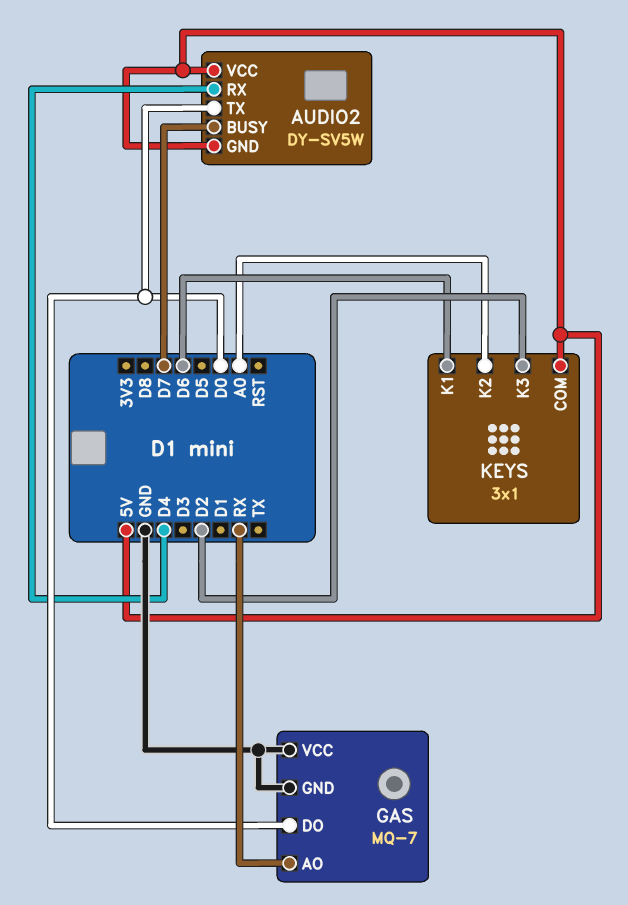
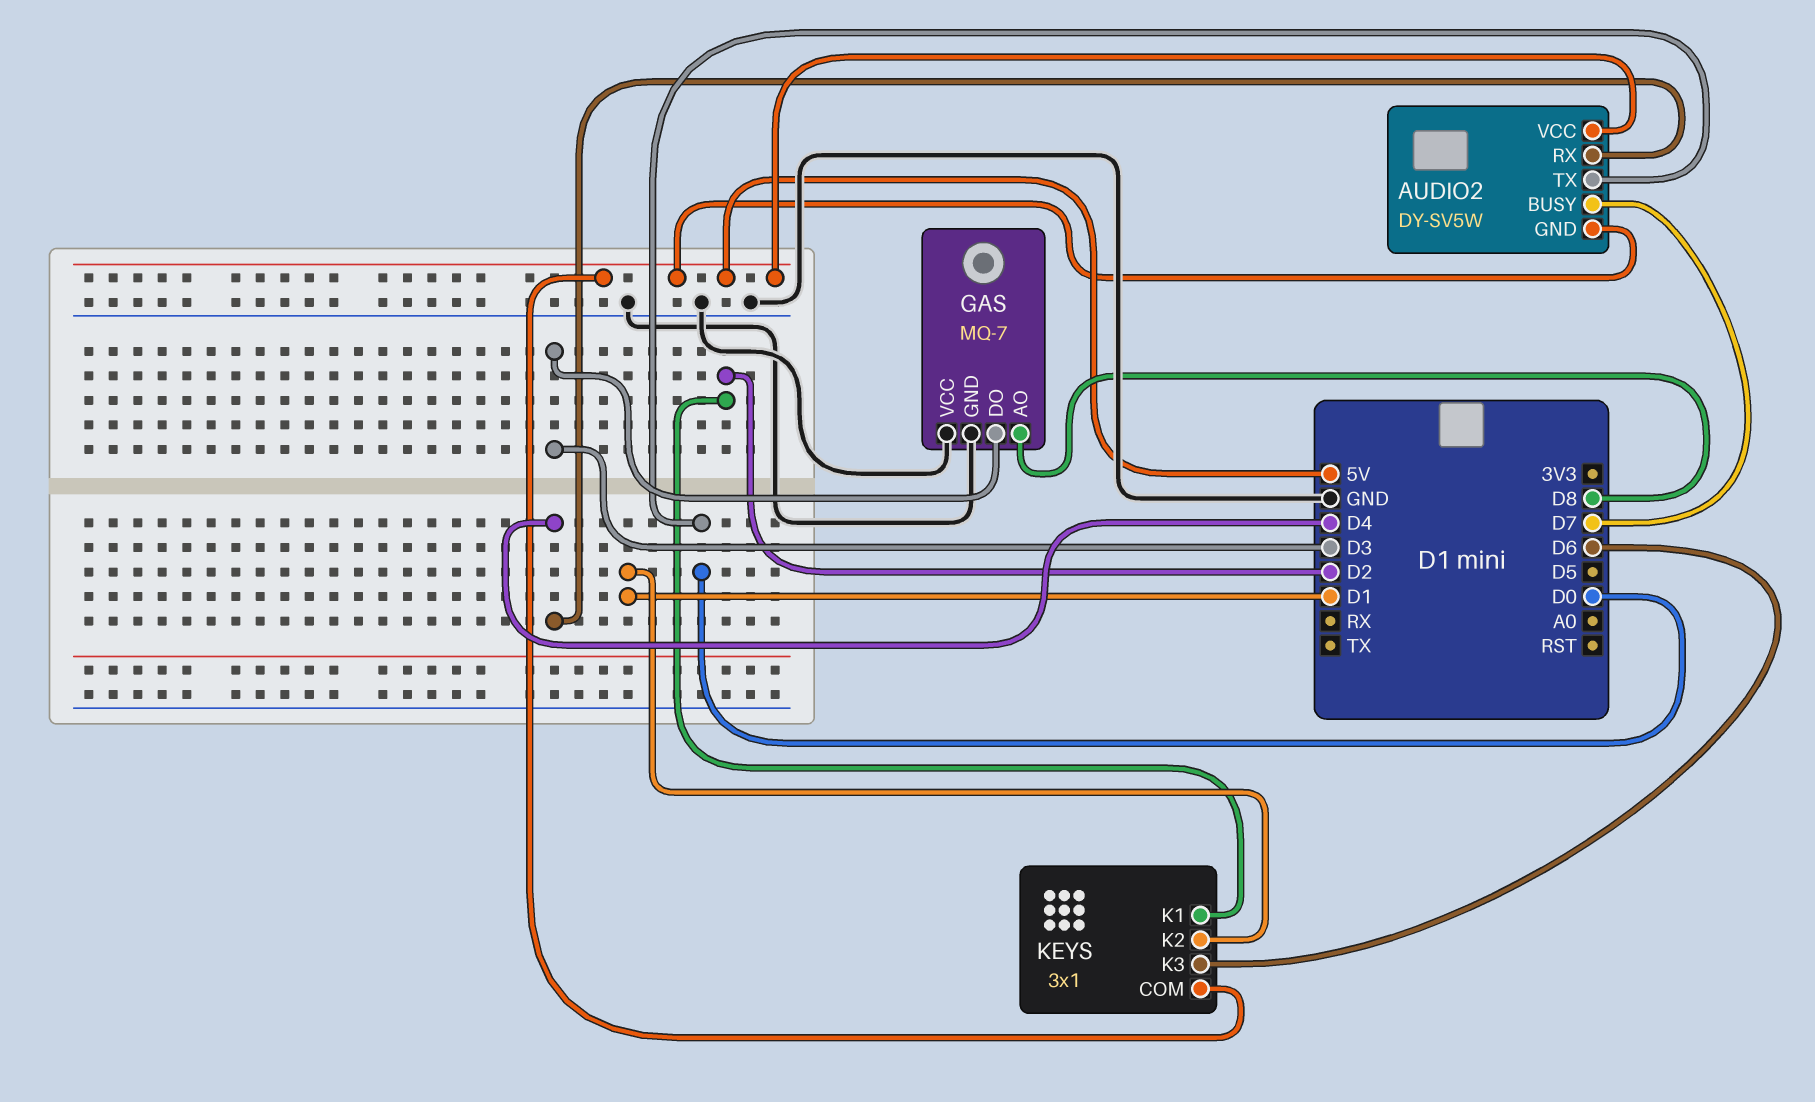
GAS pin AO: RX -> D8
GAS pin DO: D0 -> D3
KEYS pin K1: D6 -> D2
KEYS pin K2: A0 -> D1
KEYS pin K3: D2 -> D6

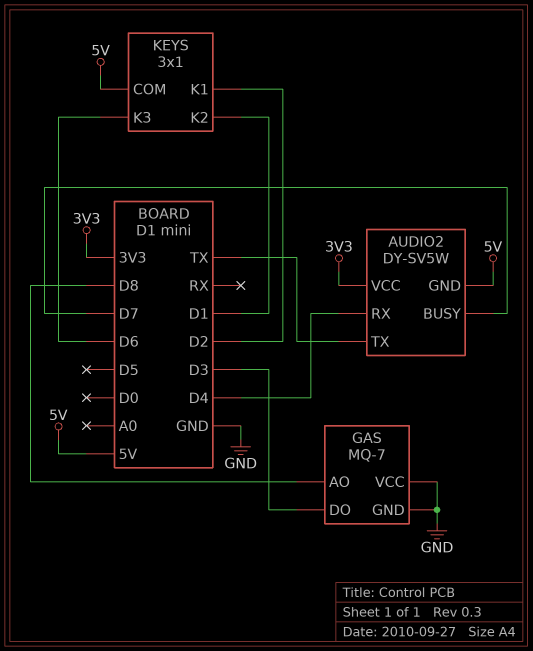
AUDIO2 pin TX: D0 -> TX
AUDIO2 pin VCC: 5V -> 3V3

